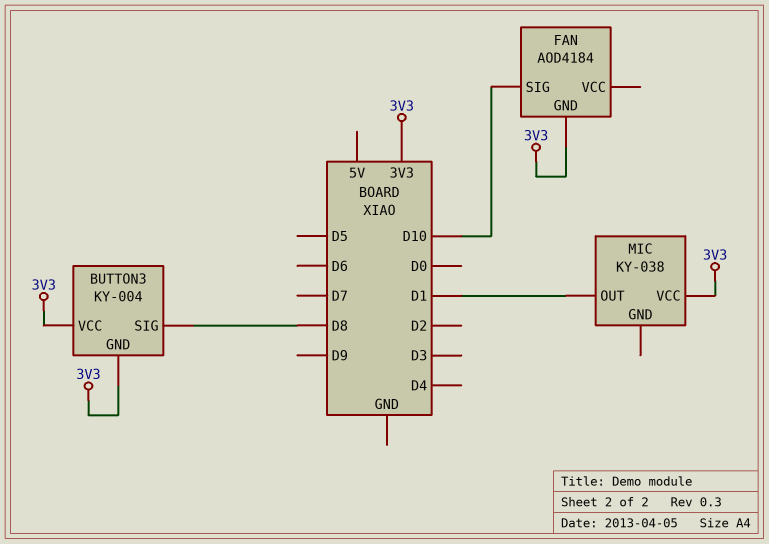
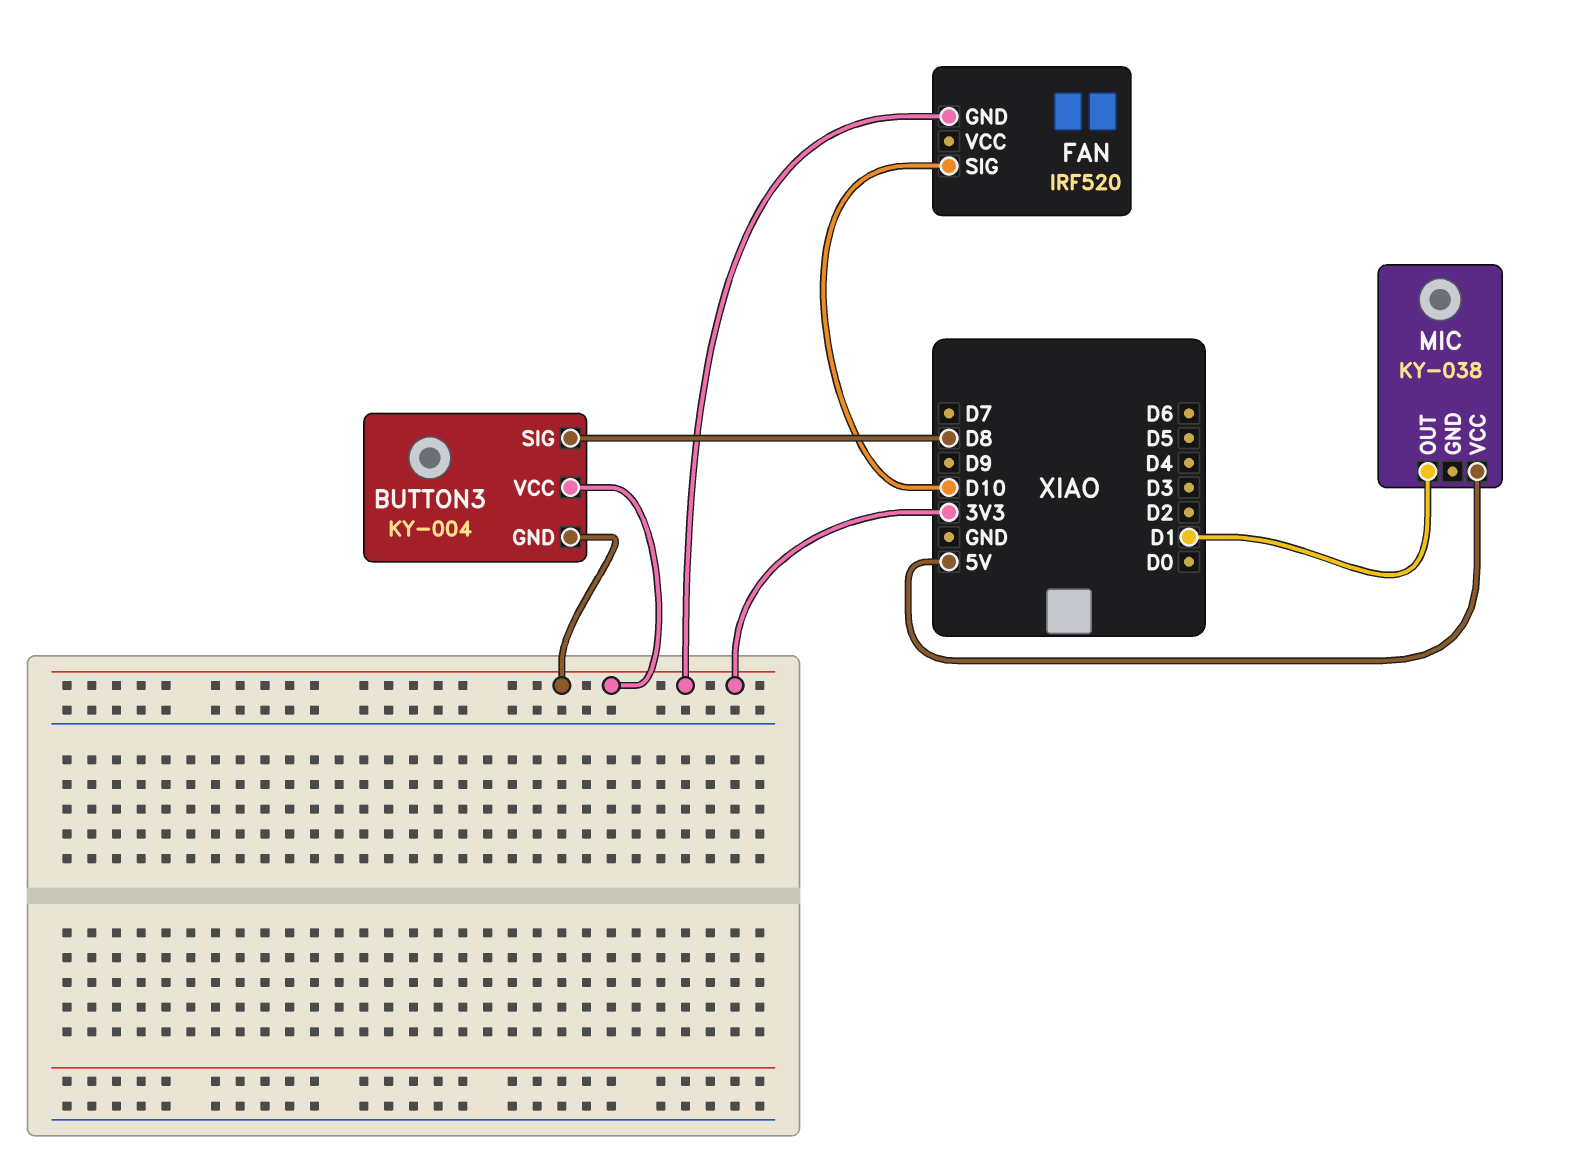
FAN: AOD4184 -> IRF520
MIC pin VCC: 3V3 -> 5V

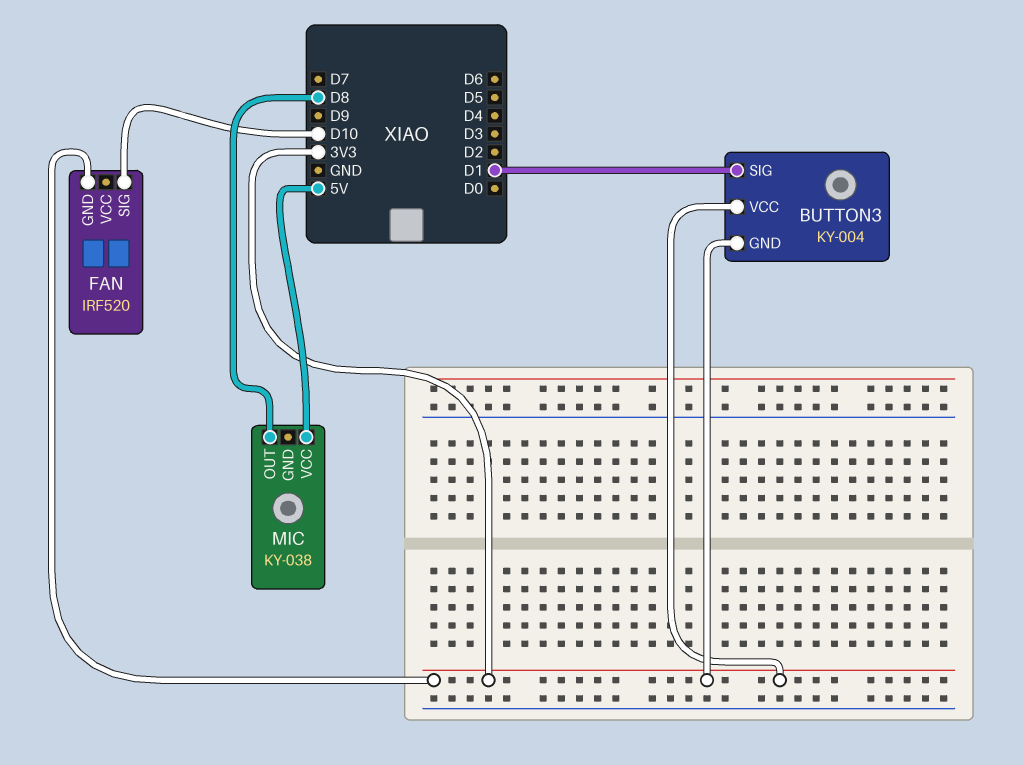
BUTTON3 pin SIG: D8 -> D1
MIC pin OUT: D1 -> D8

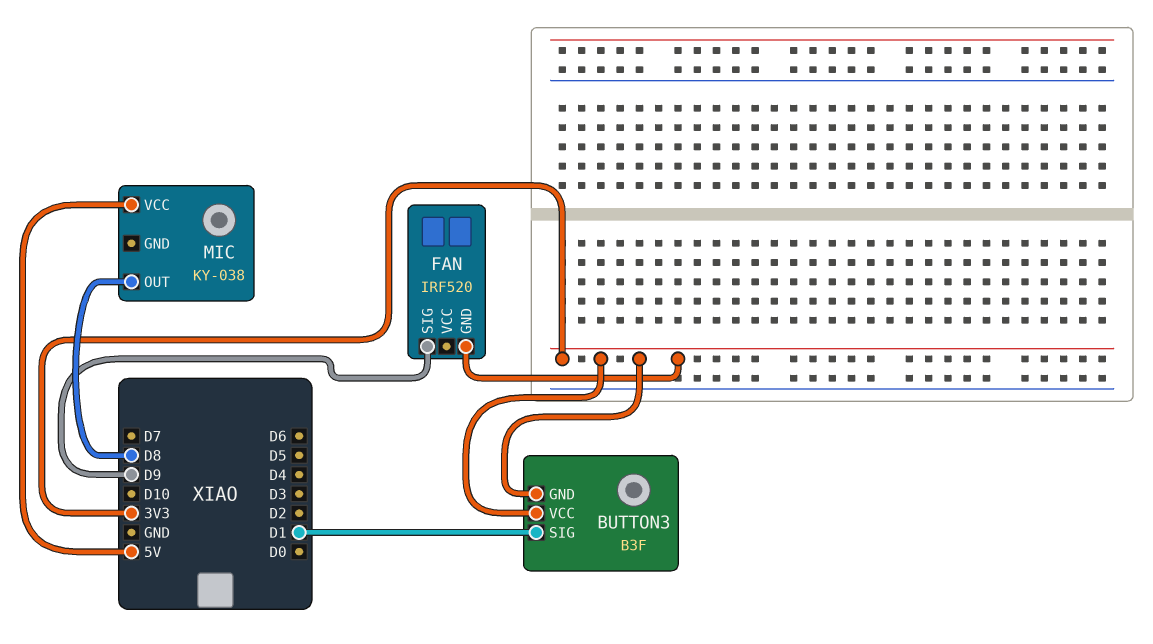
BUTTON3: KY-004 -> B3F
FAN pin SIG: D10 -> D9

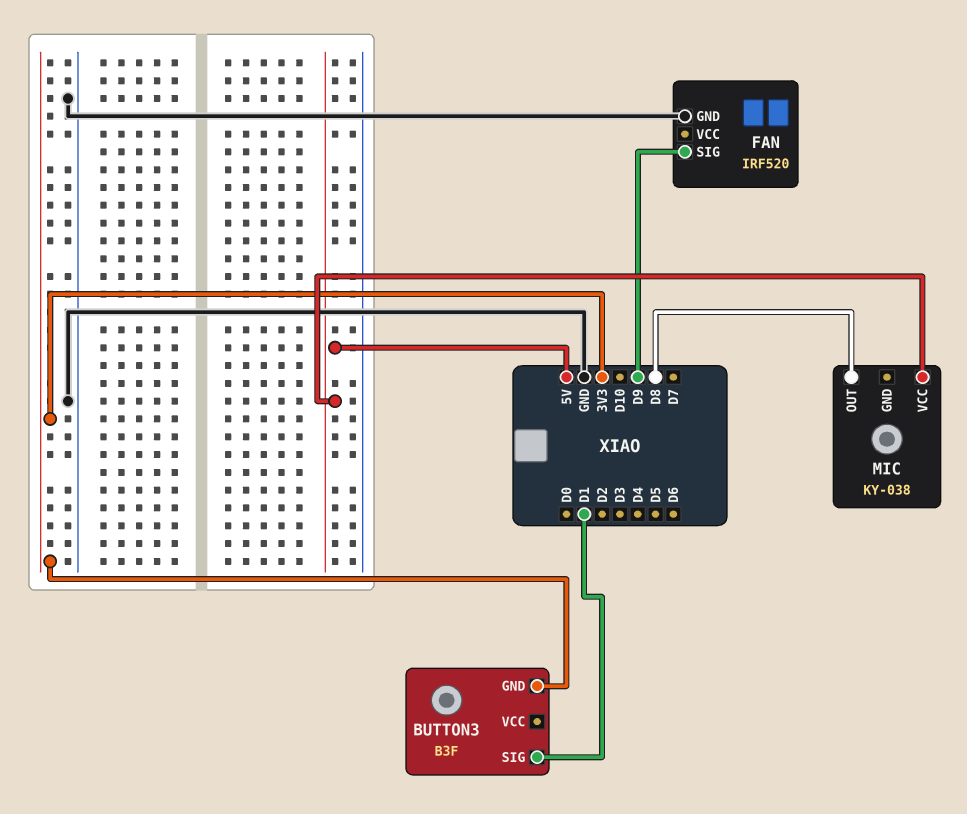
BUTTON3 pin VCC: 3V3 -> none
FAN pin GND: 3V3 -> GND

